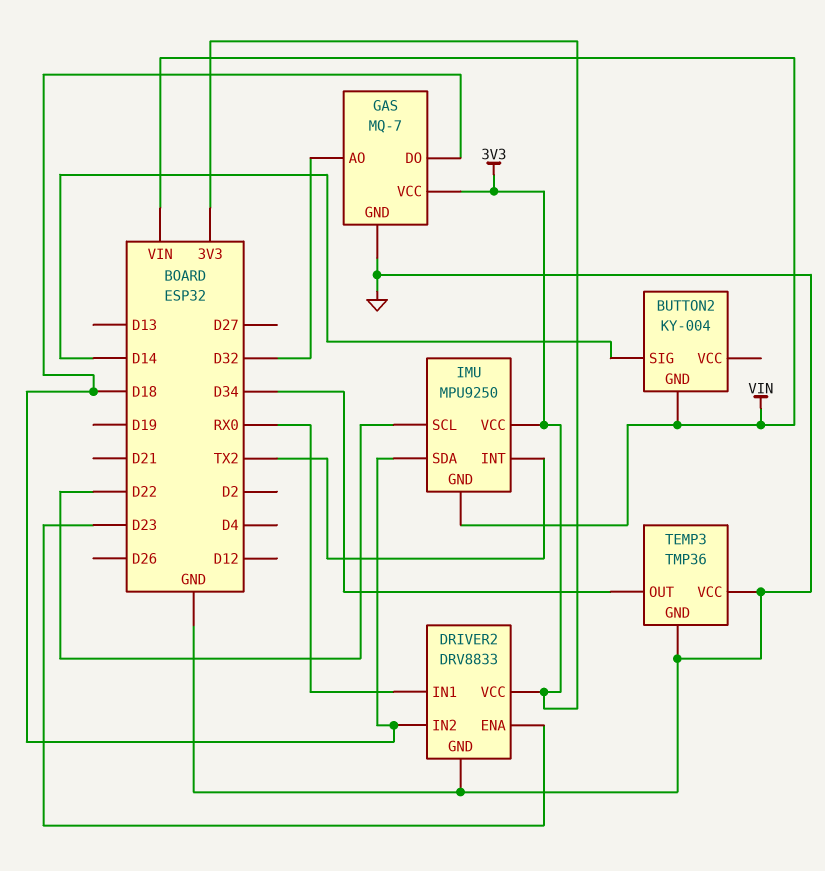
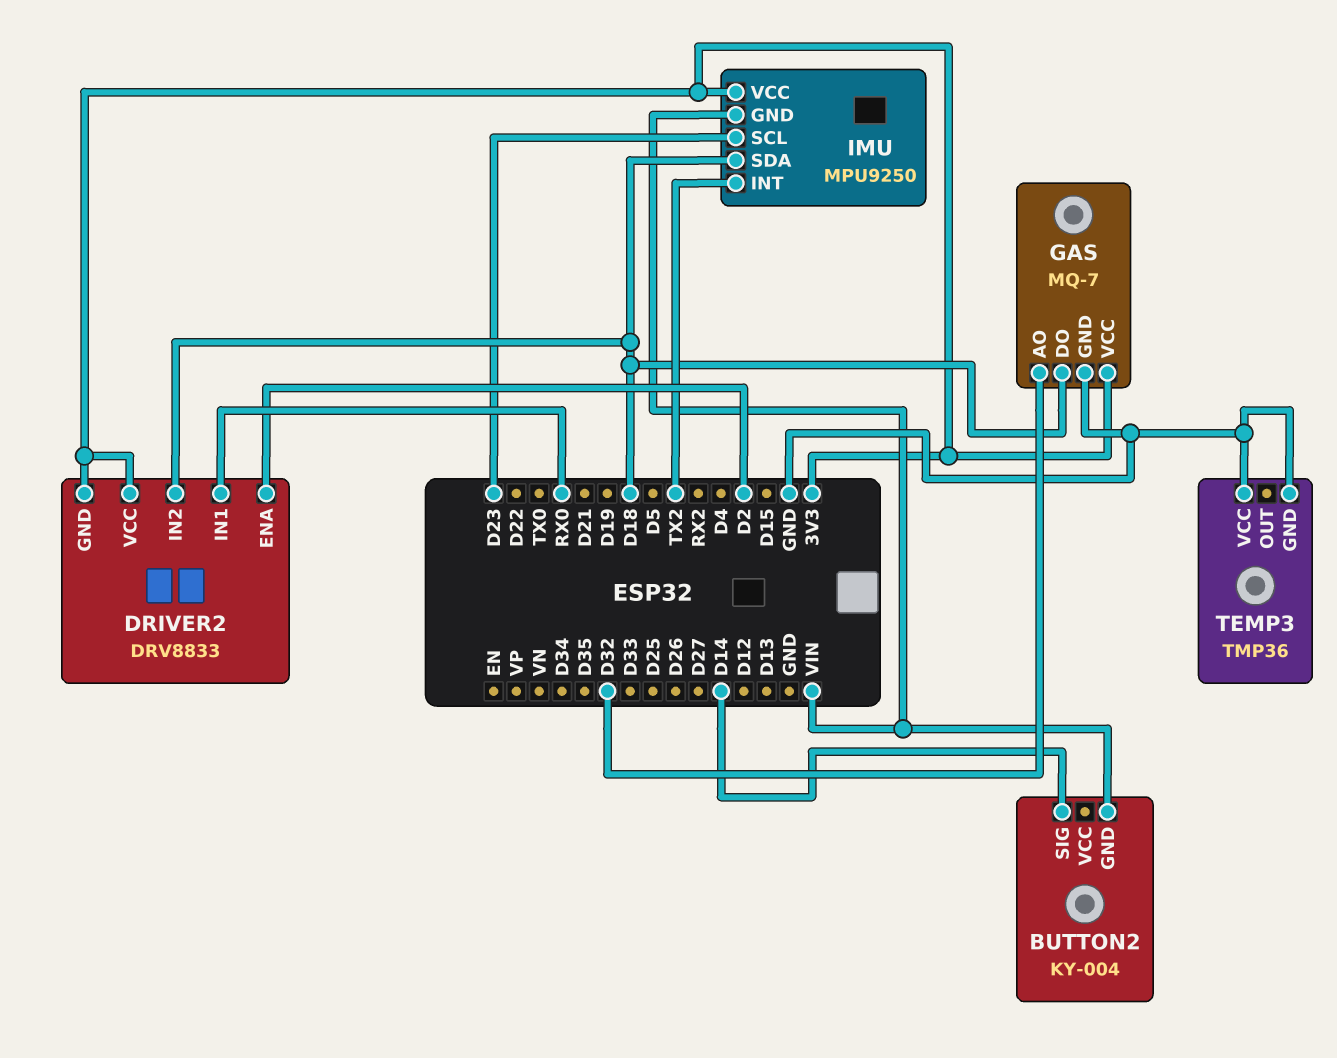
DRIVER2 pin ENA: D23 -> D2
DRIVER2 pin GND: GND -> 3V3
IMU pin SCL: D22 -> D23
TEMP3 pin OUT: D34 -> none

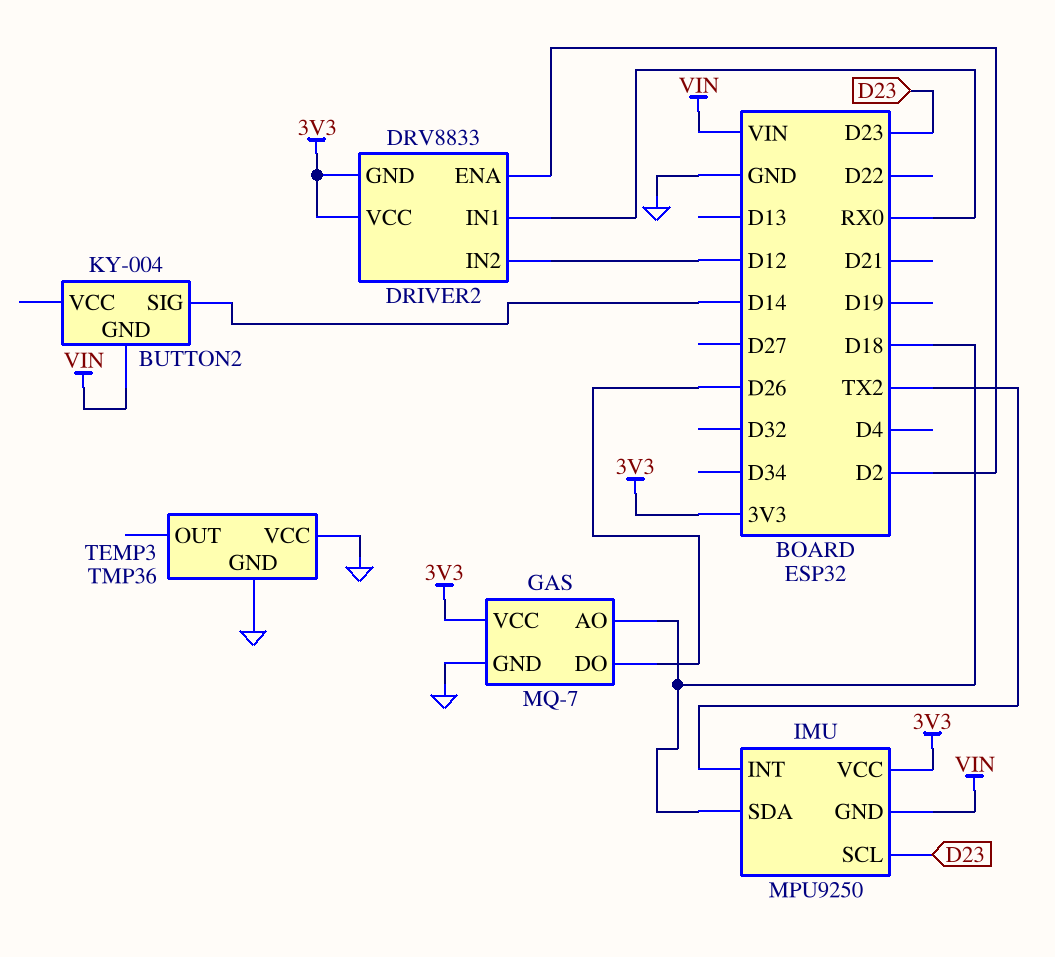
DRIVER2 pin IN2: D18 -> D12
GAS pin AO: D32 -> D18
GAS pin DO: D18 -> D26

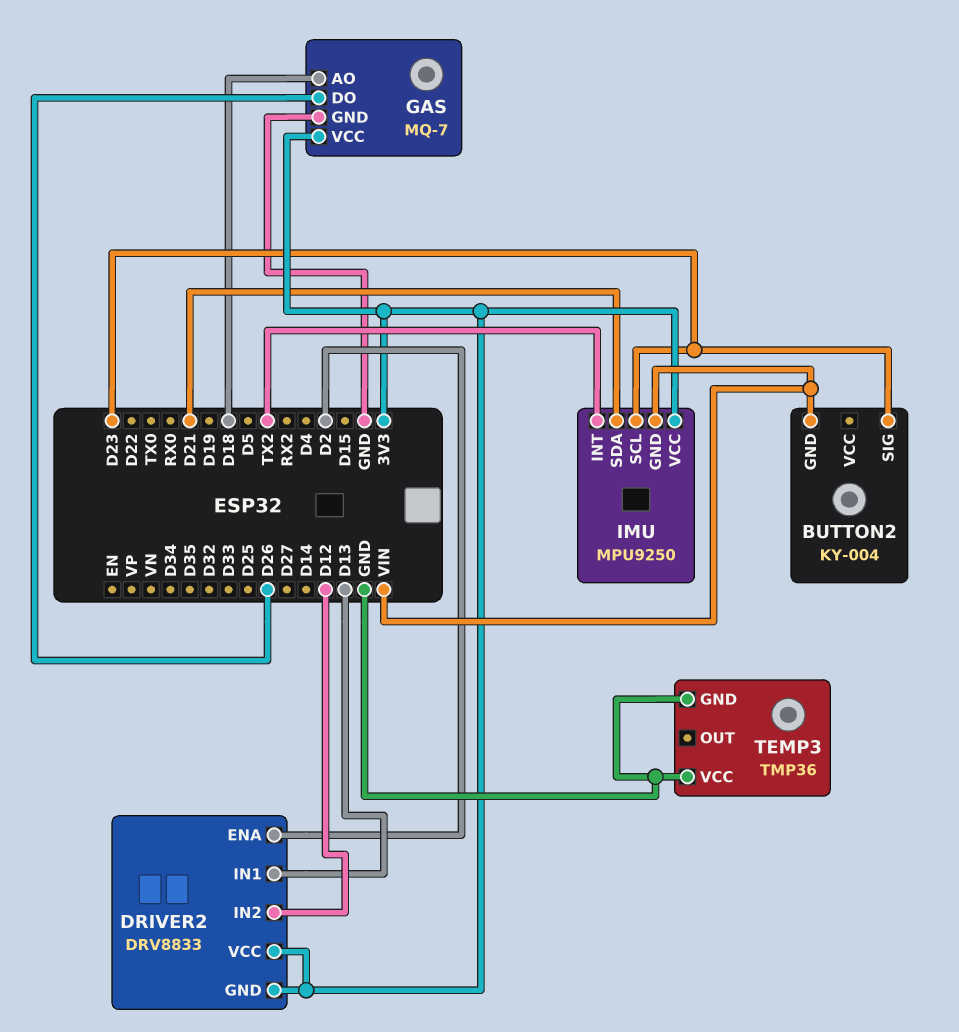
BUTTON2 pin SIG: D14 -> D23
DRIVER2 pin IN1: RX0 -> D13
IMU pin SDA: D18 -> D21

